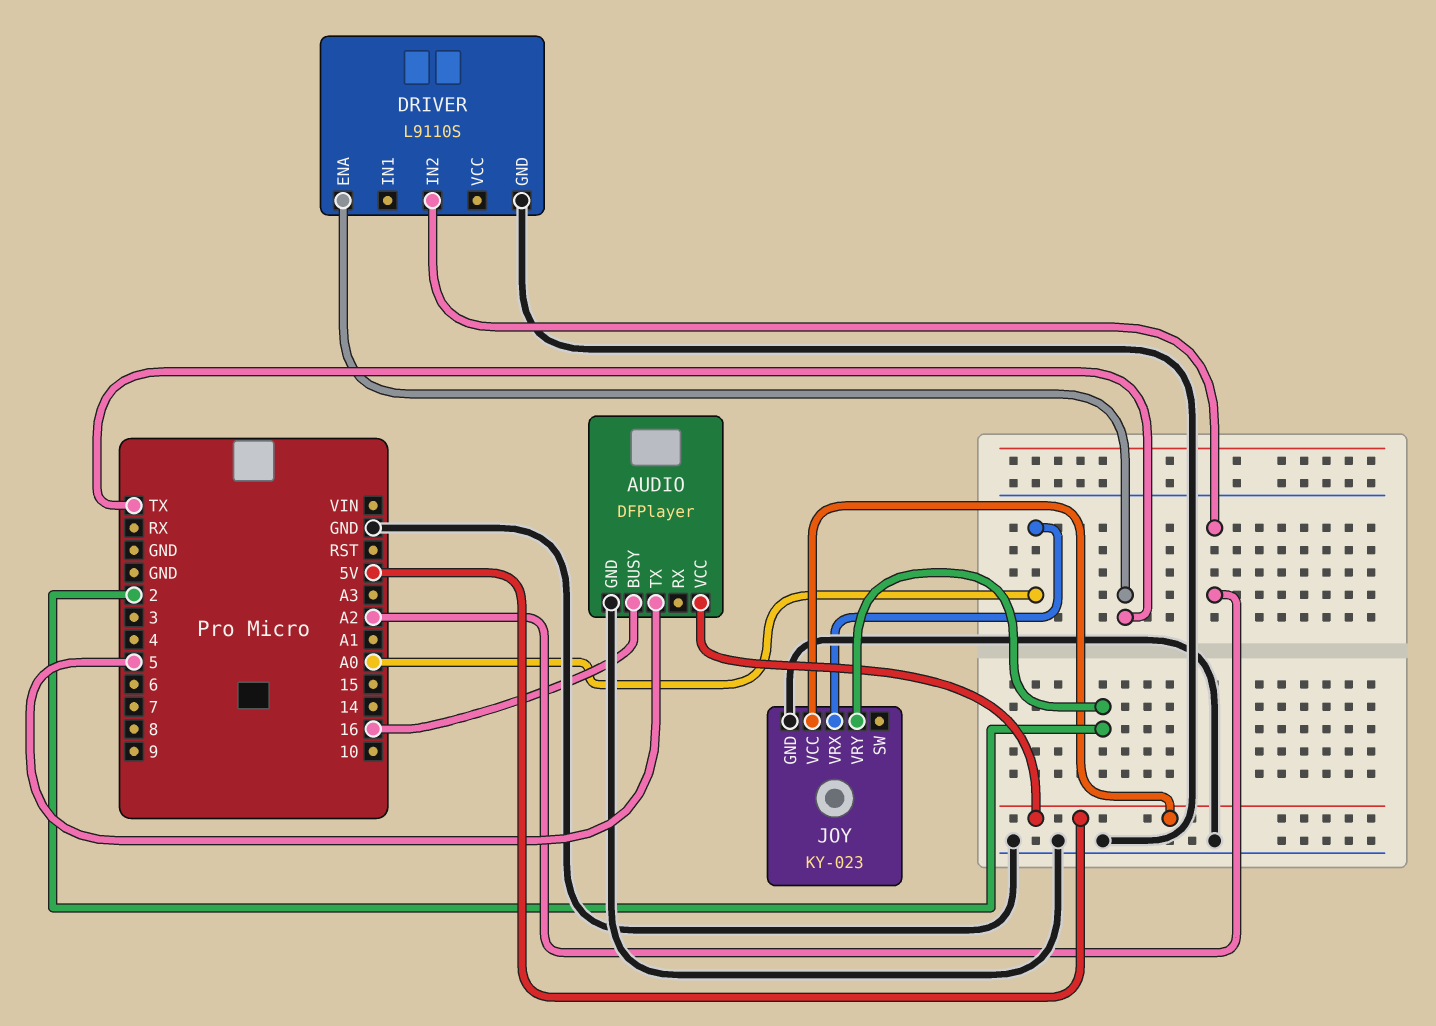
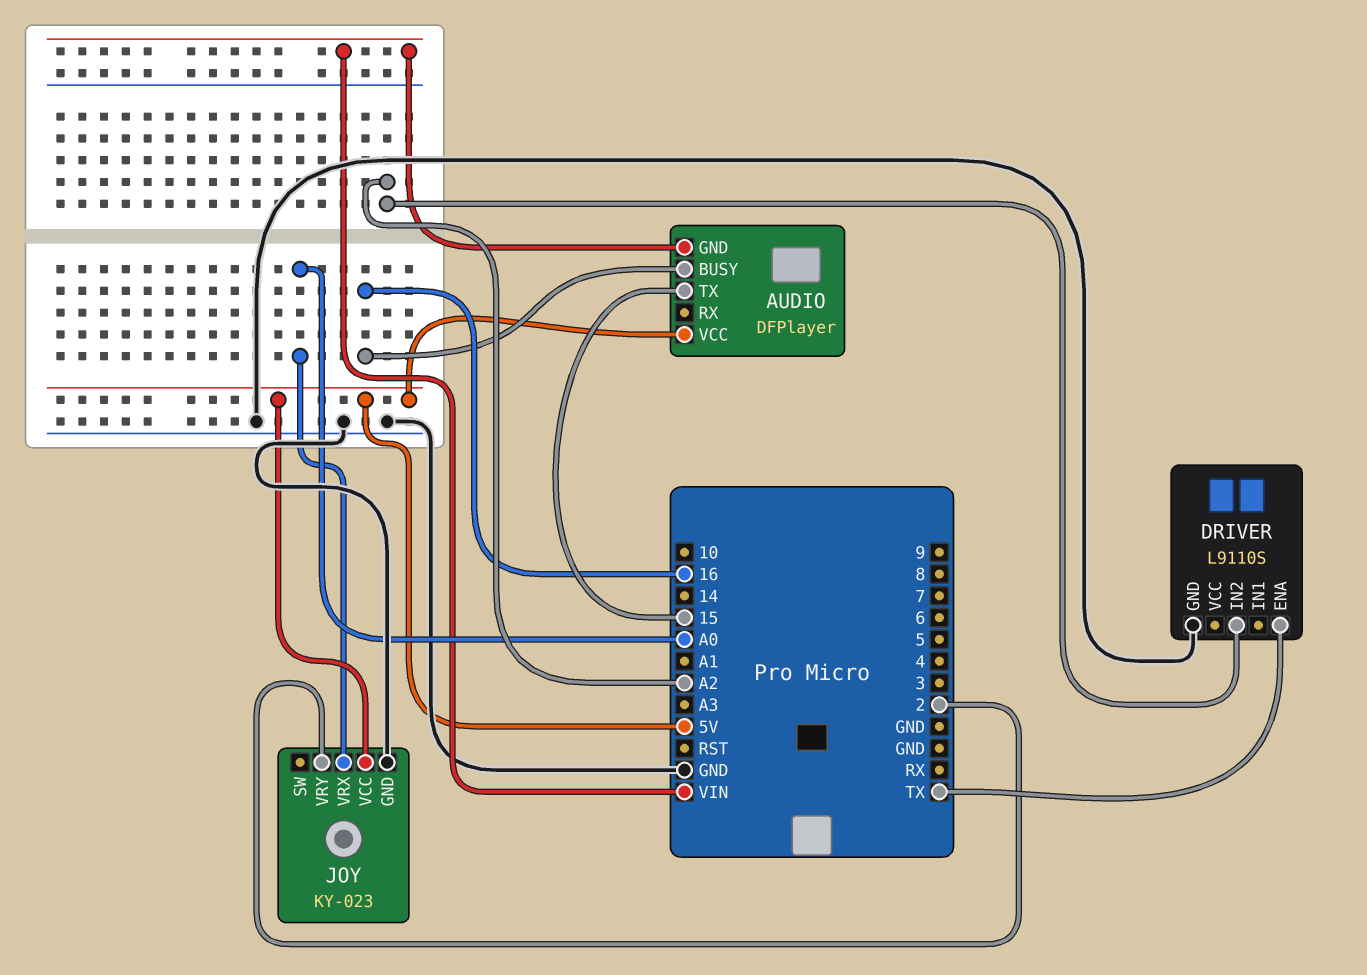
AUDIO pin GND: GND -> VIN
AUDIO pin TX: 5 -> 15

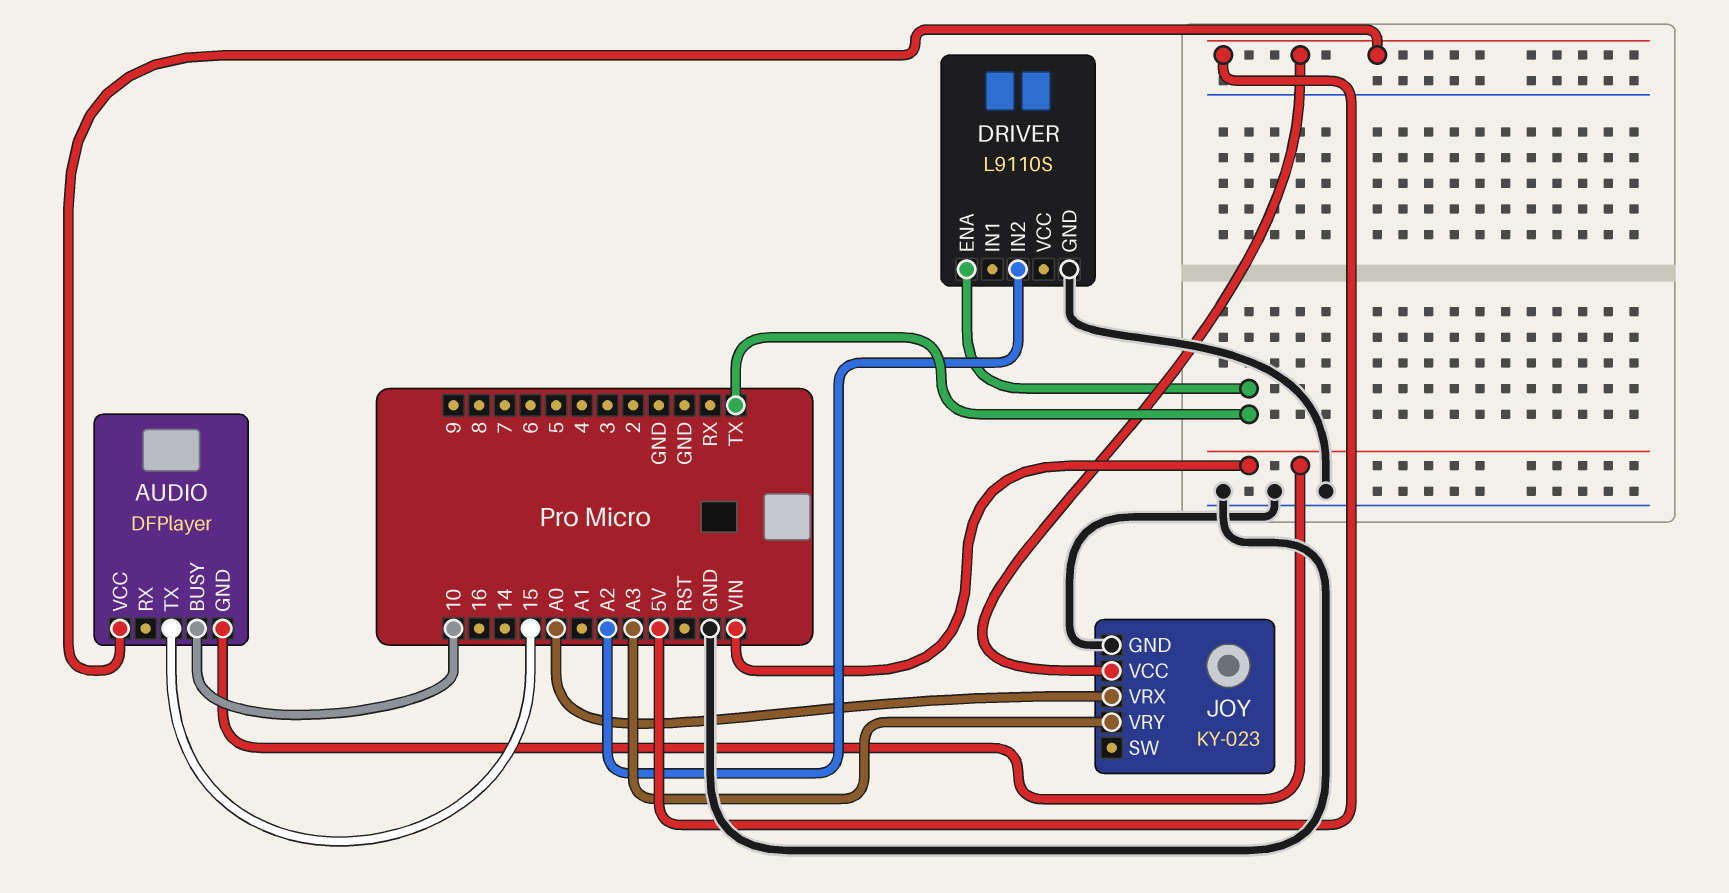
AUDIO pin BUSY: 16 -> 10
JOY pin VRY: 2 -> A3

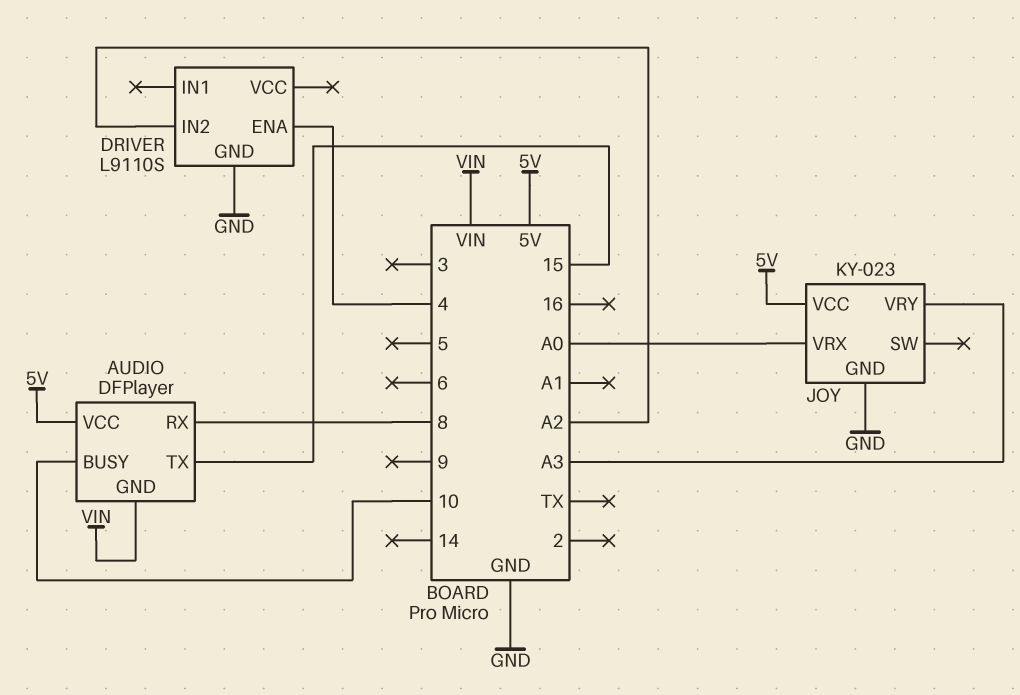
AUDIO pin RX: none -> 8
DRIVER pin ENA: TX -> 4

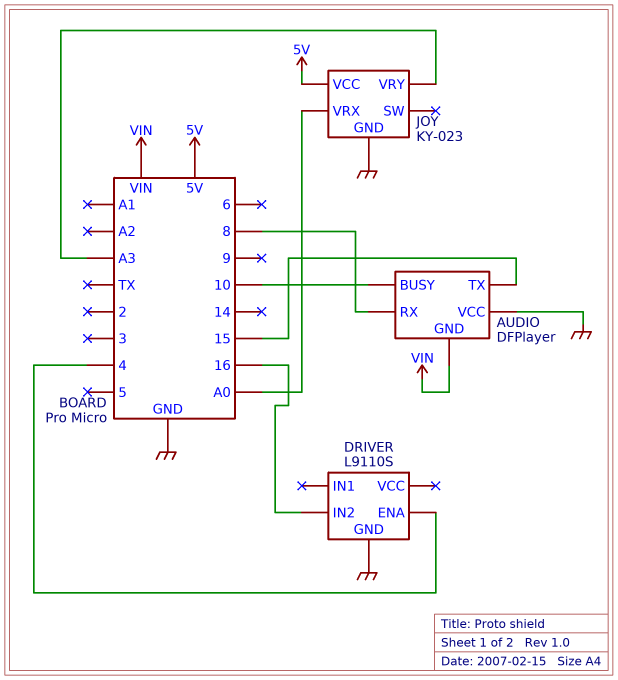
AUDIO pin VCC: 5V -> GND
DRIVER pin IN2: A2 -> 16

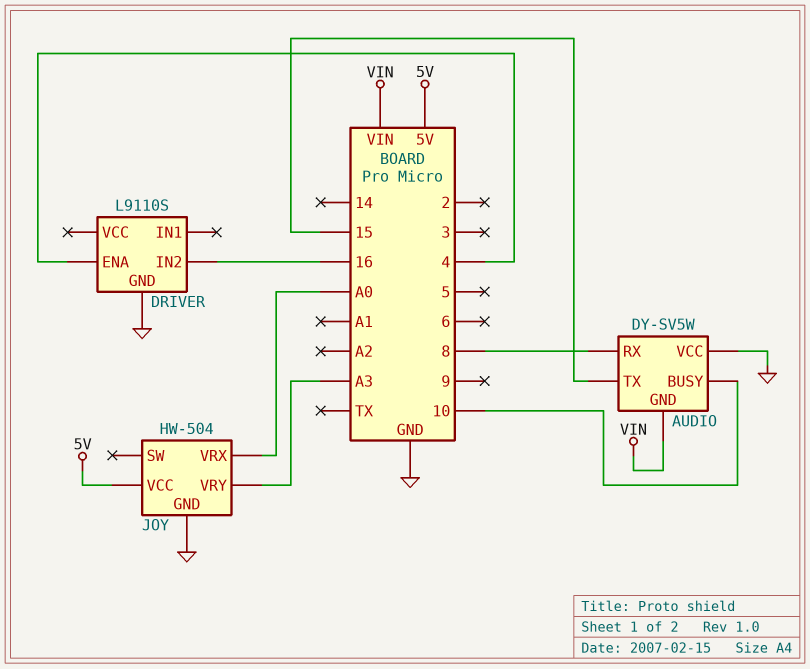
AUDIO: DFPlayer -> DY-SV5W
JOY: KY-023 -> HW-504

